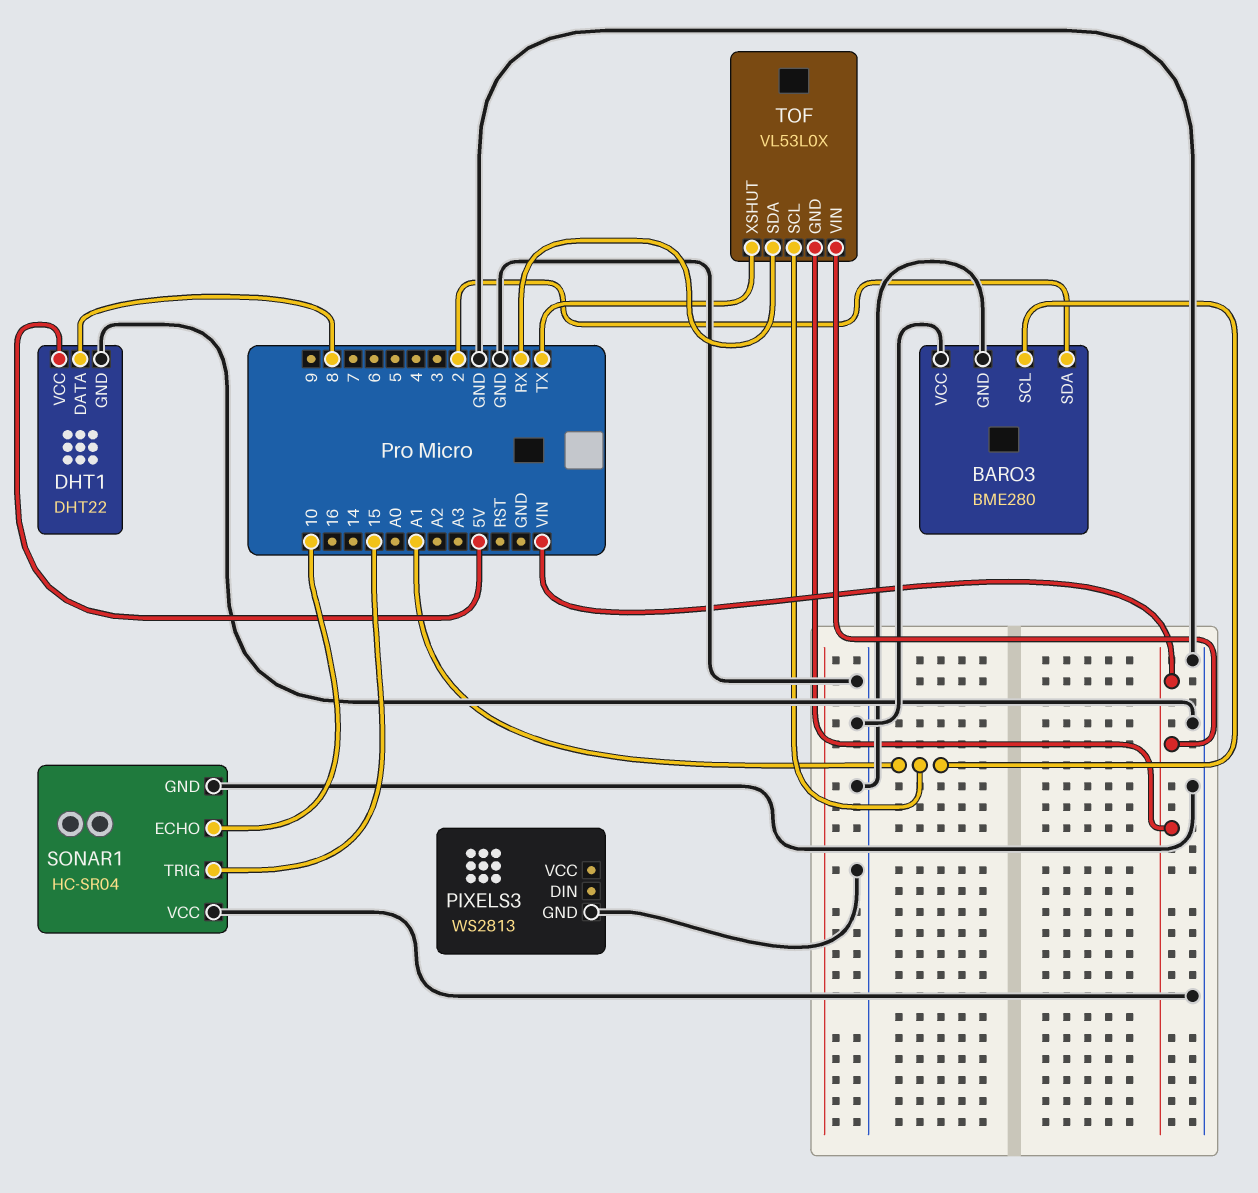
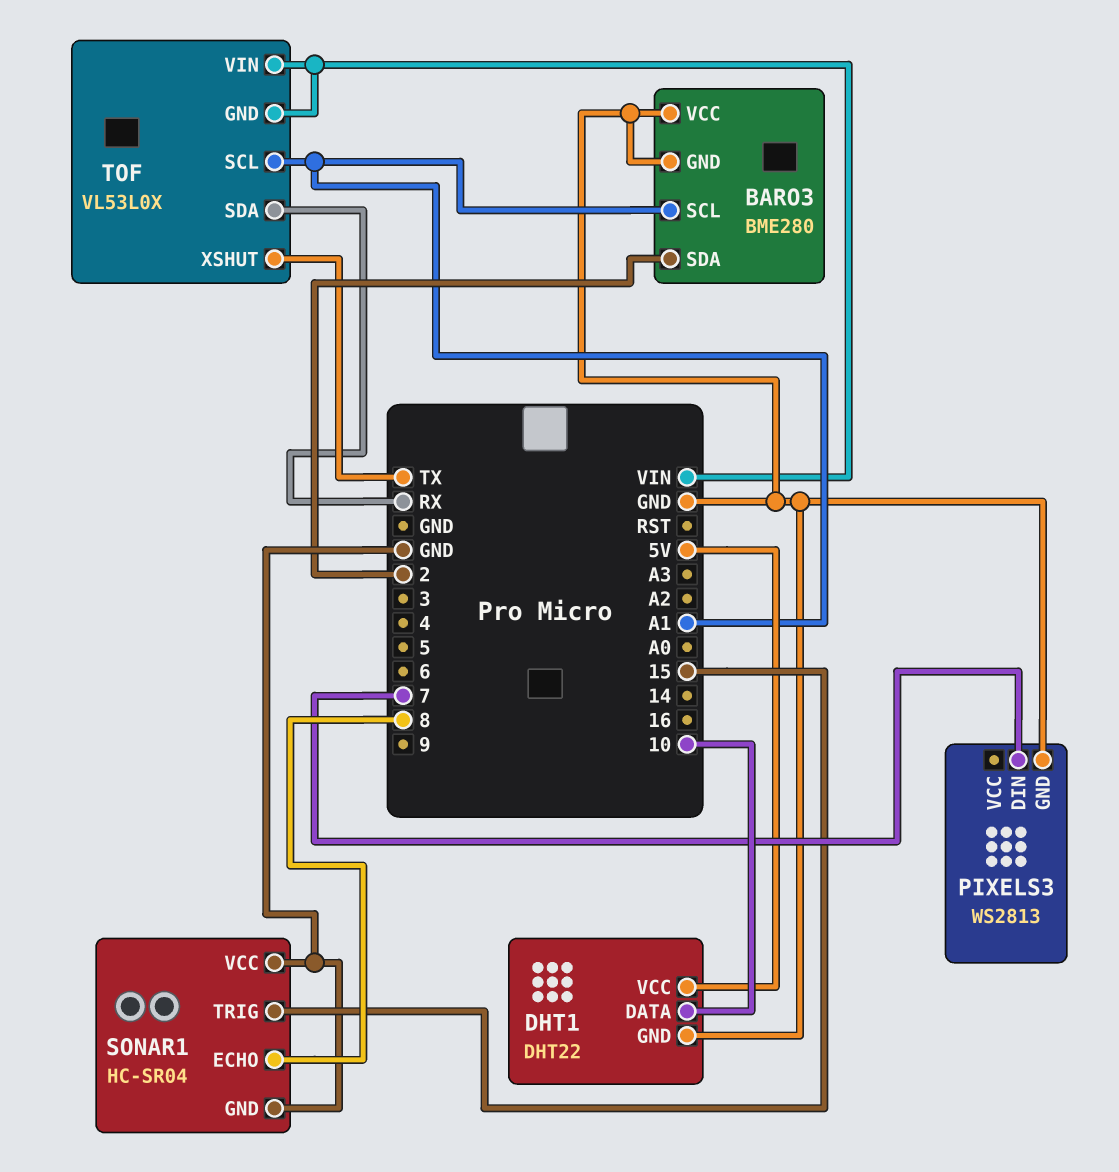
DHT1 pin DATA: 8 -> 10
PIXELS3 pin DIN: none -> 7
SONAR1 pin ECHO: 10 -> 8

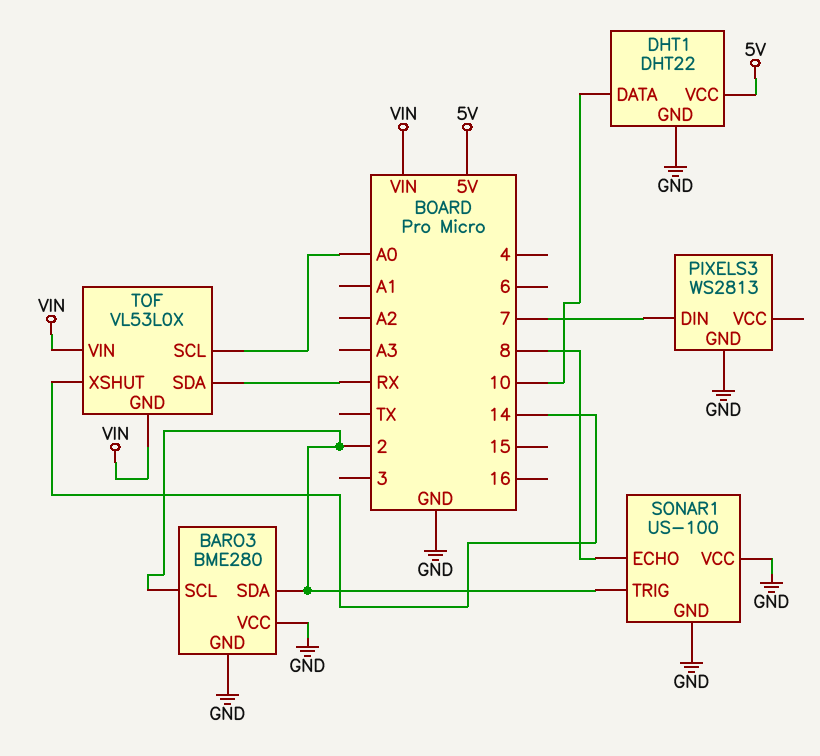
BARO3 pin SCL: A1 -> 2
SONAR1: HC-SR04 -> US-100
SONAR1 pin TRIG: 15 -> 2
TOF pin SCL: A1 -> A0
TOF pin XSHUT: TX -> 14

